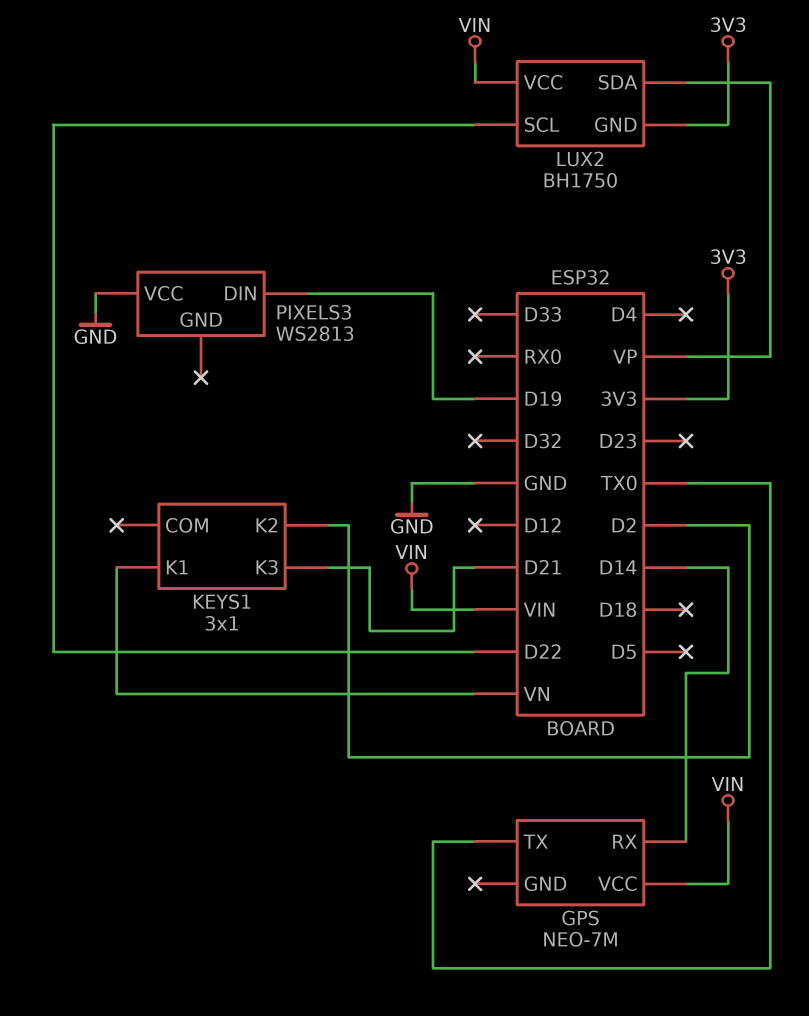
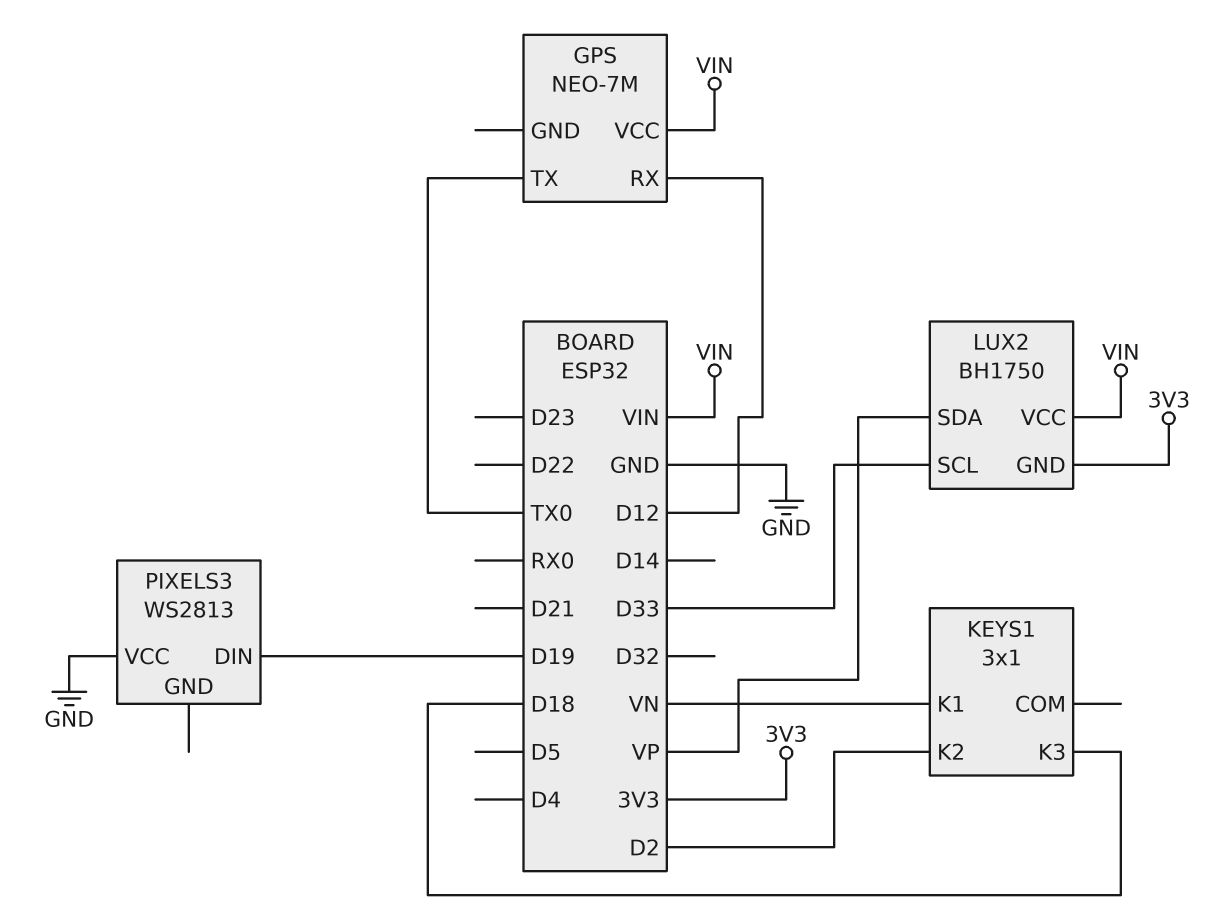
GPS pin RX: D14 -> D12
KEYS1 pin K3: D21 -> D18
LUX2 pin SCL: D22 -> D33

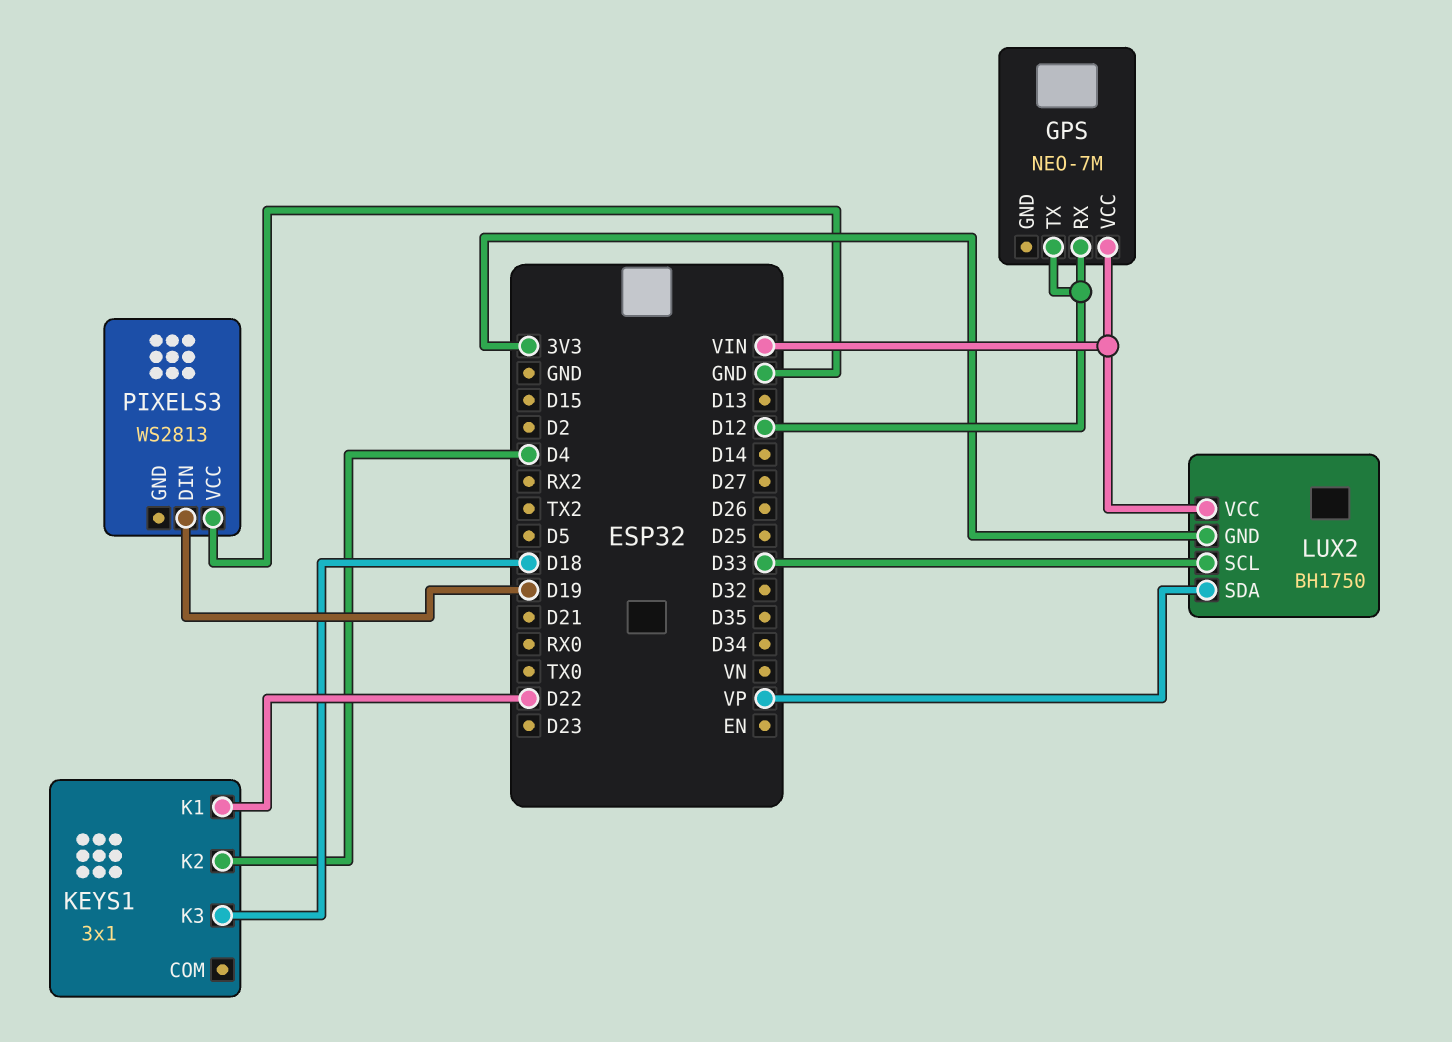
GPS pin TX: TX0 -> D12
KEYS1 pin K1: VN -> D22
KEYS1 pin K2: D2 -> D4

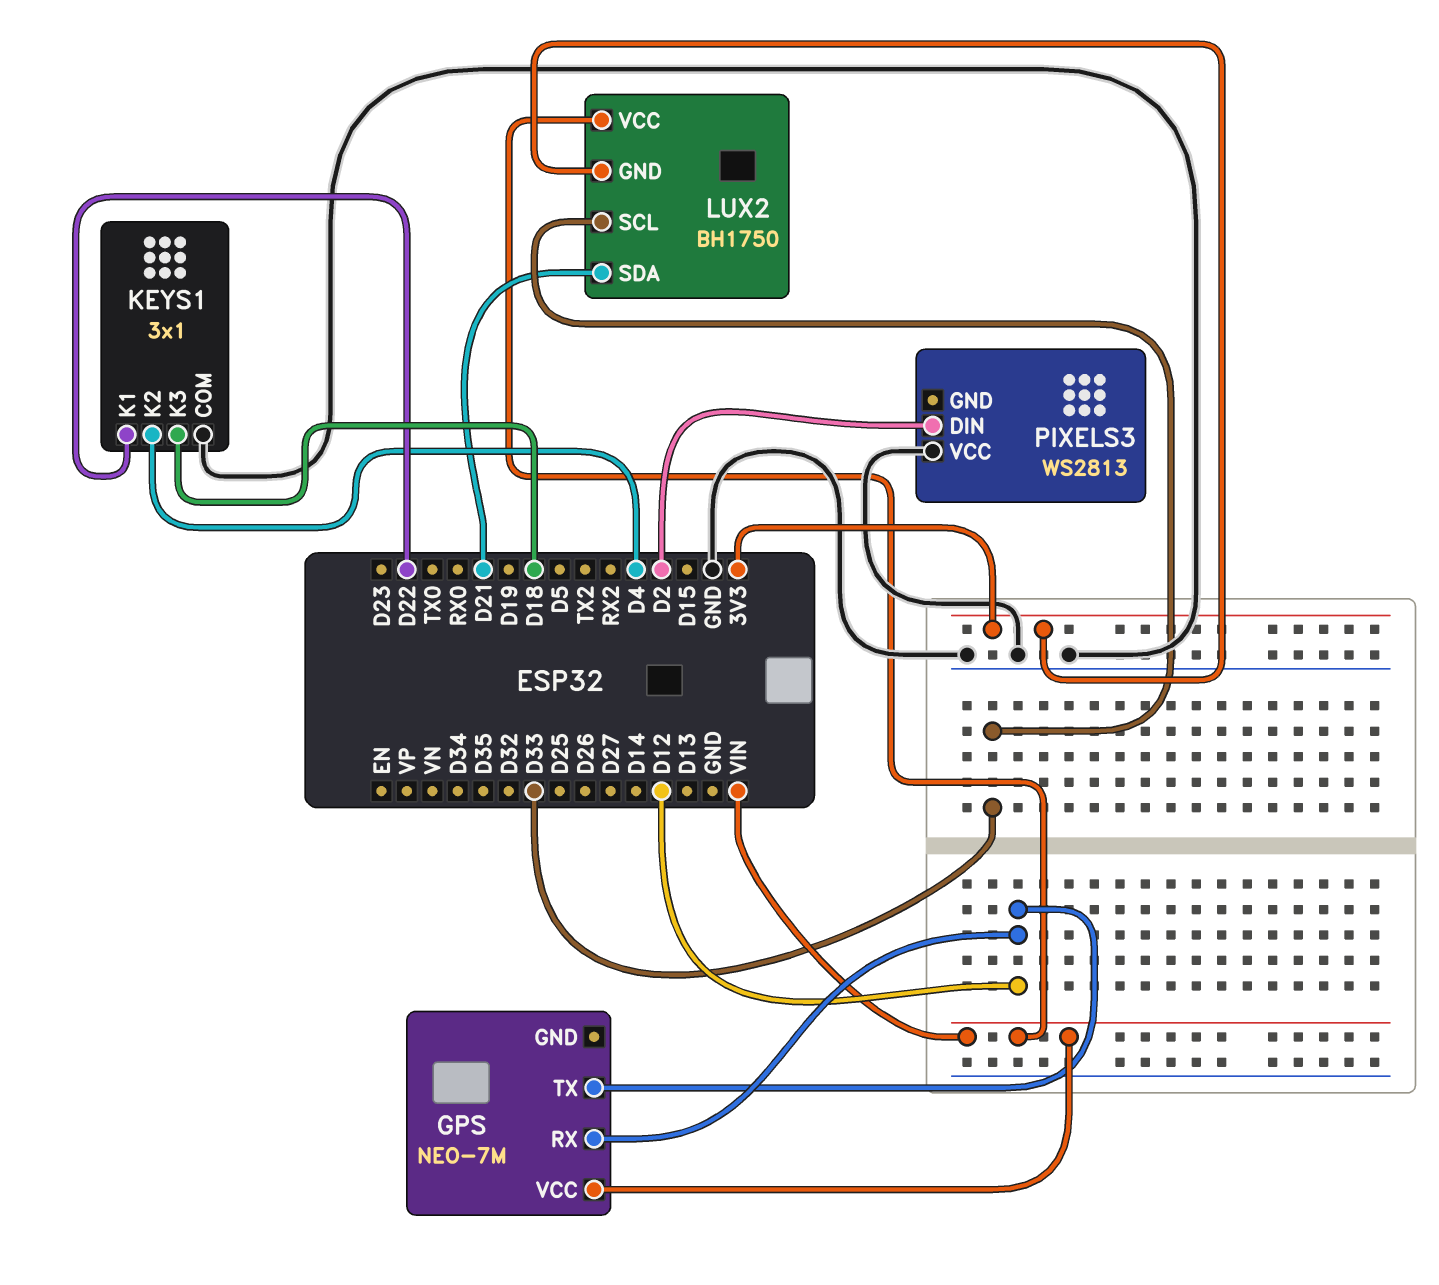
KEYS1 pin COM: none -> GND
LUX2 pin SDA: VP -> D21
PIXELS3 pin DIN: D19 -> D2

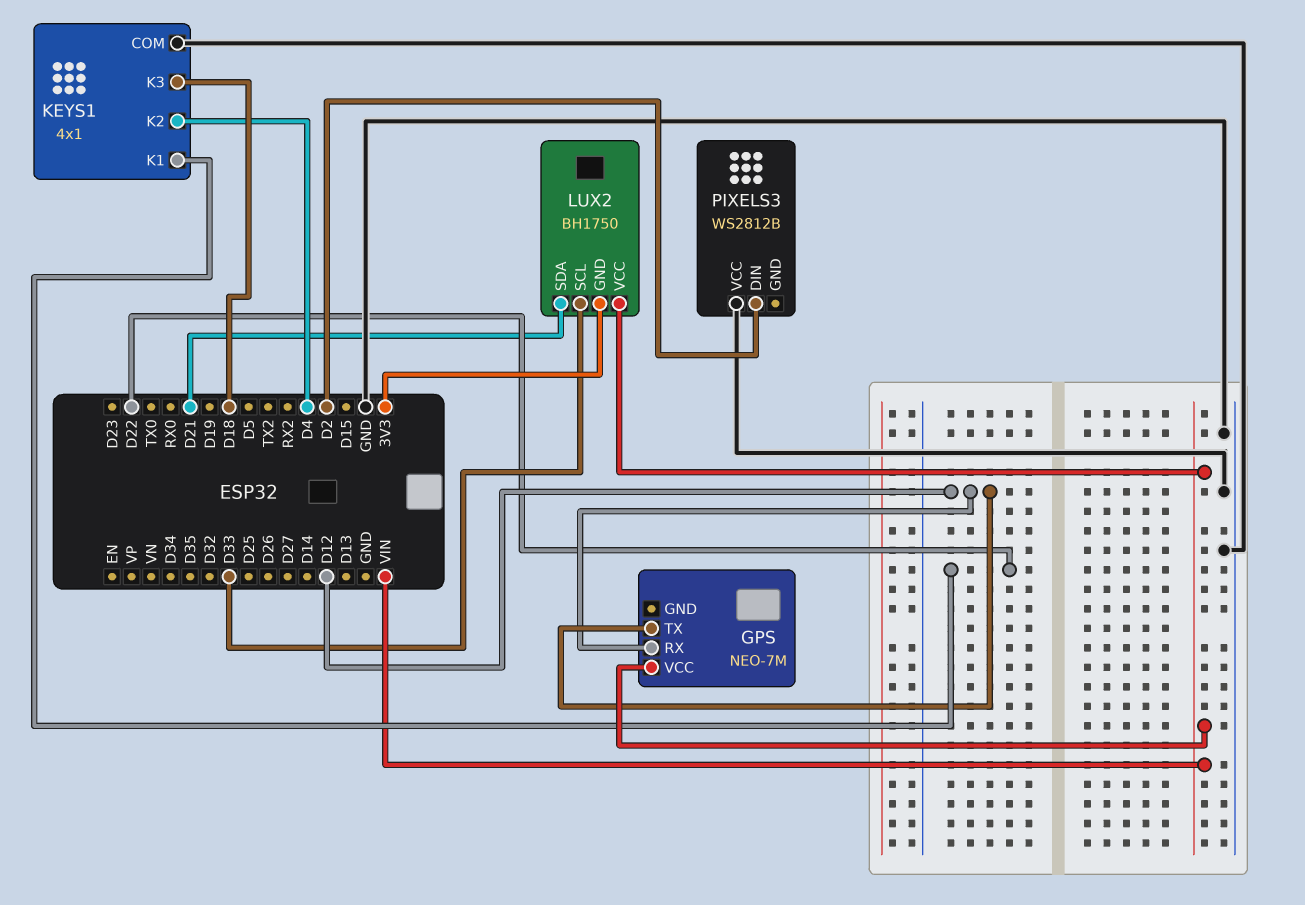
KEYS1: 3x1 -> 4x1
PIXELS3: WS2813 -> WS2812B

